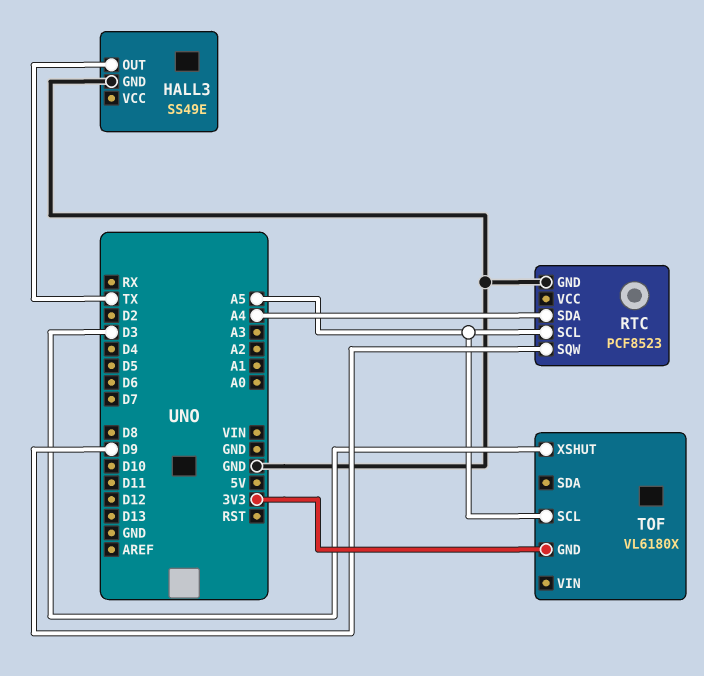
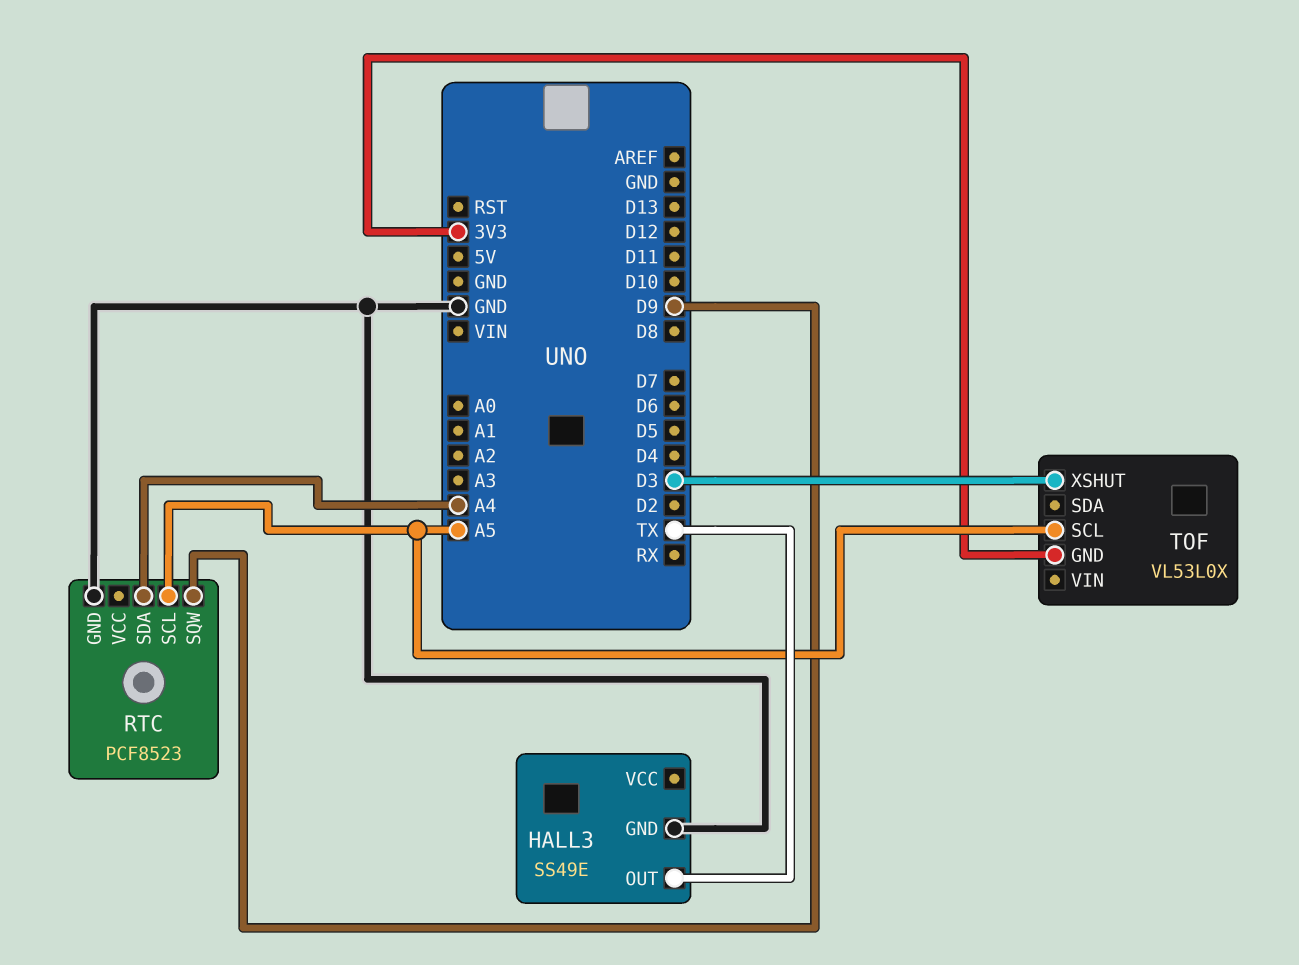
TOF: VL6180X -> VL53L0X

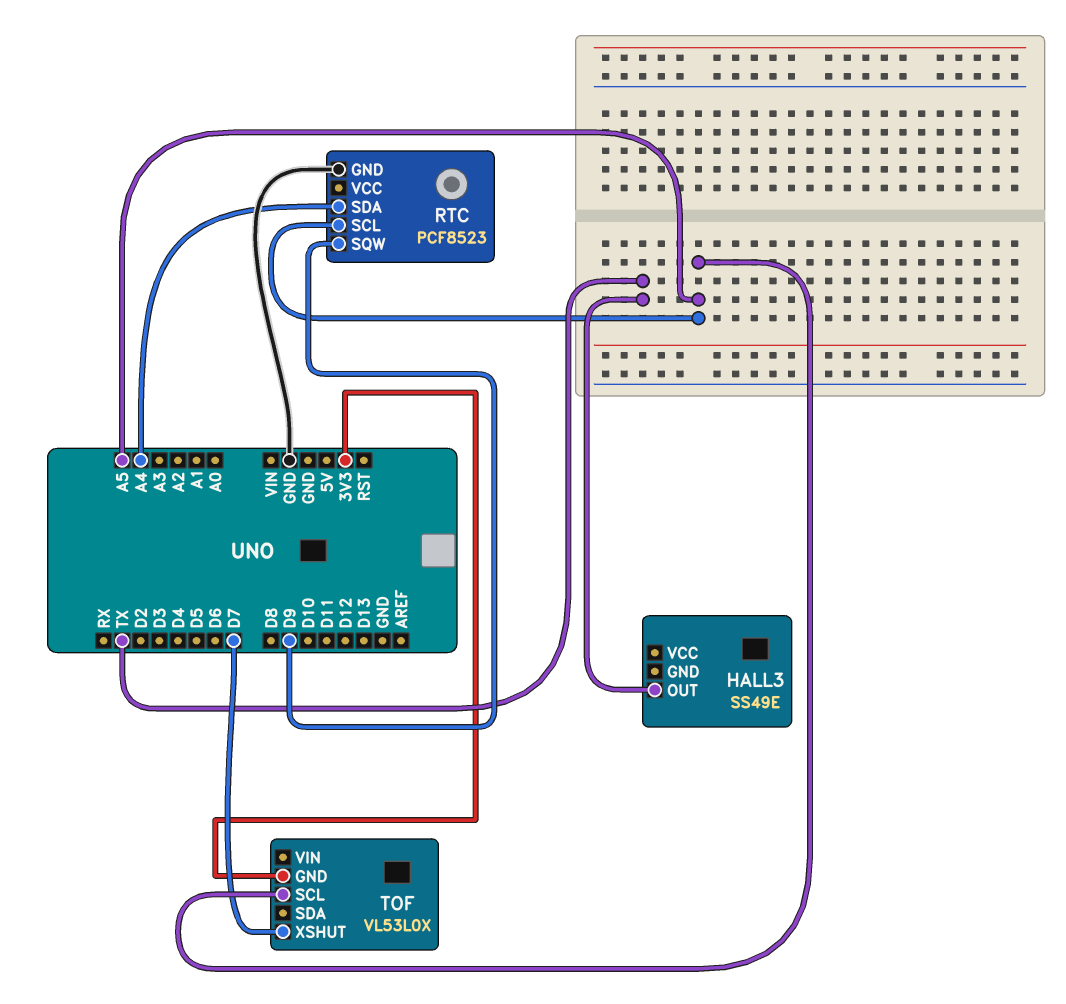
HALL3 pin GND: GND -> none
TOF pin XSHUT: D3 -> D7

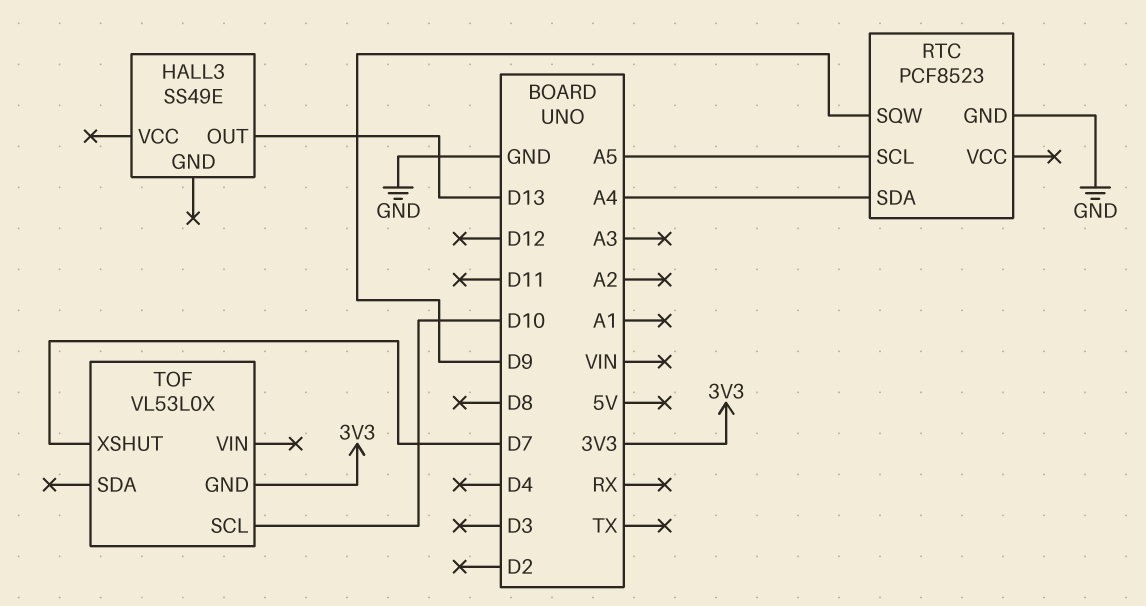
HALL3 pin OUT: TX -> D13
TOF pin SCL: A5 -> D10

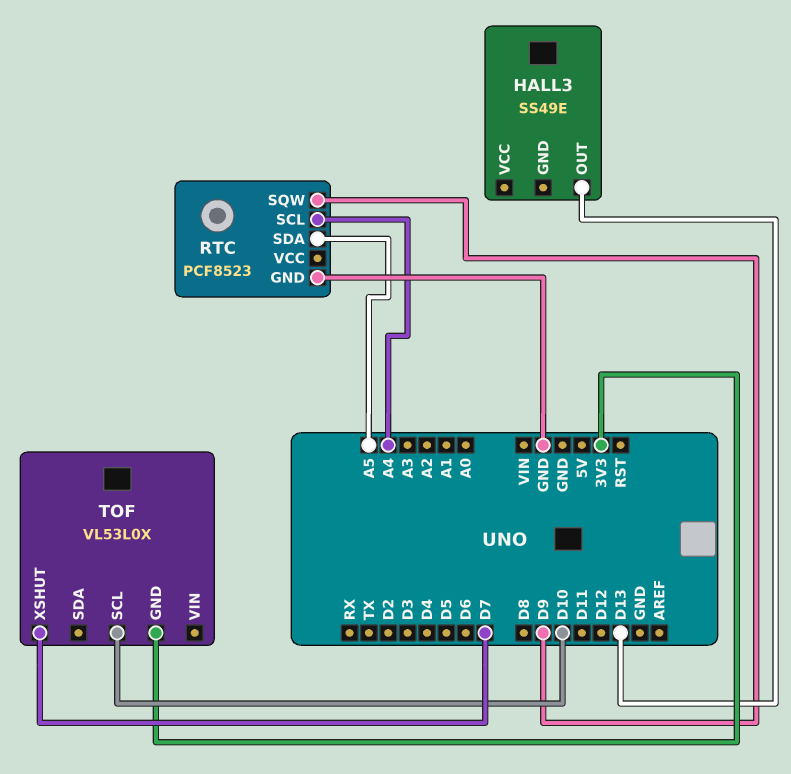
RTC pin SCL: A5 -> A4
RTC pin SDA: A4 -> A5

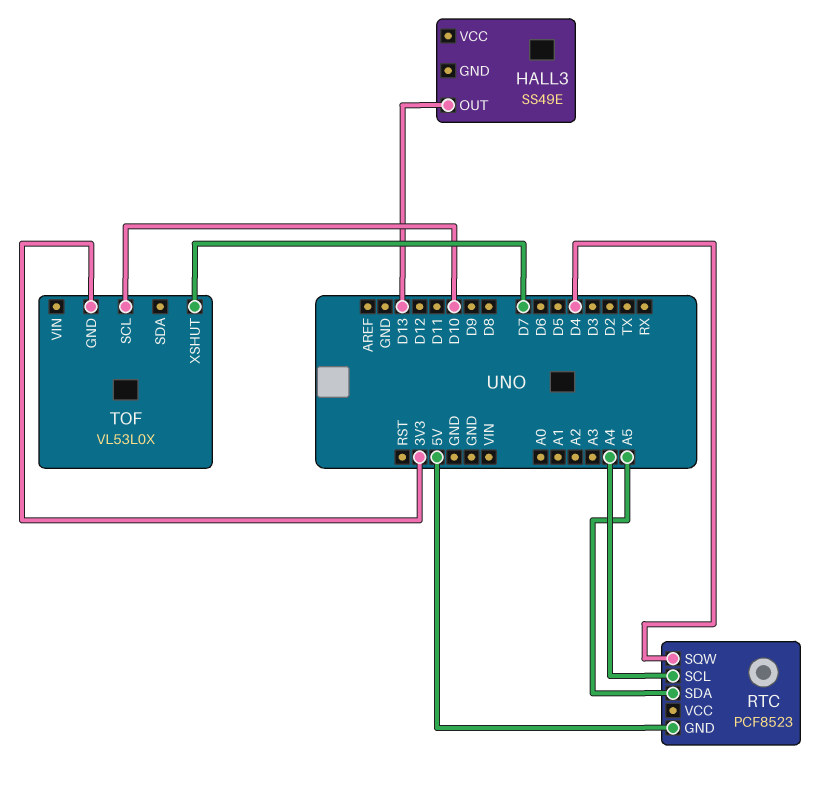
RTC pin GND: GND -> 5V
RTC pin SQW: D9 -> D4

